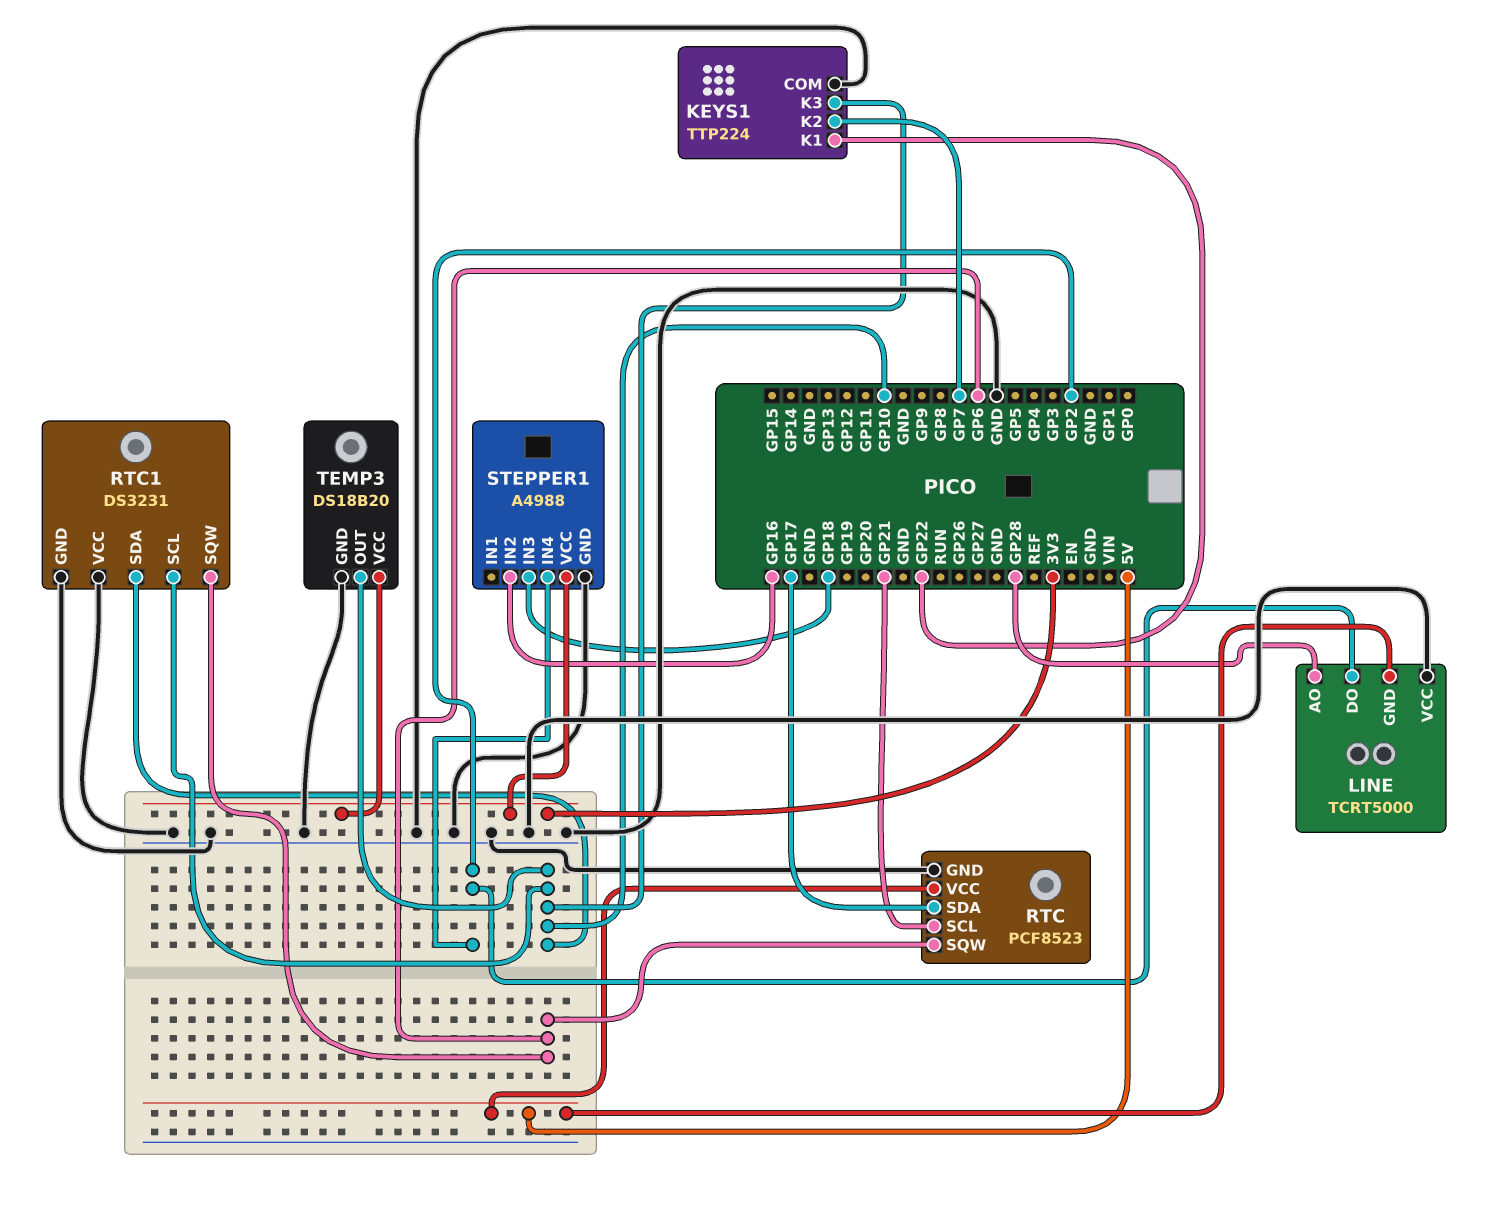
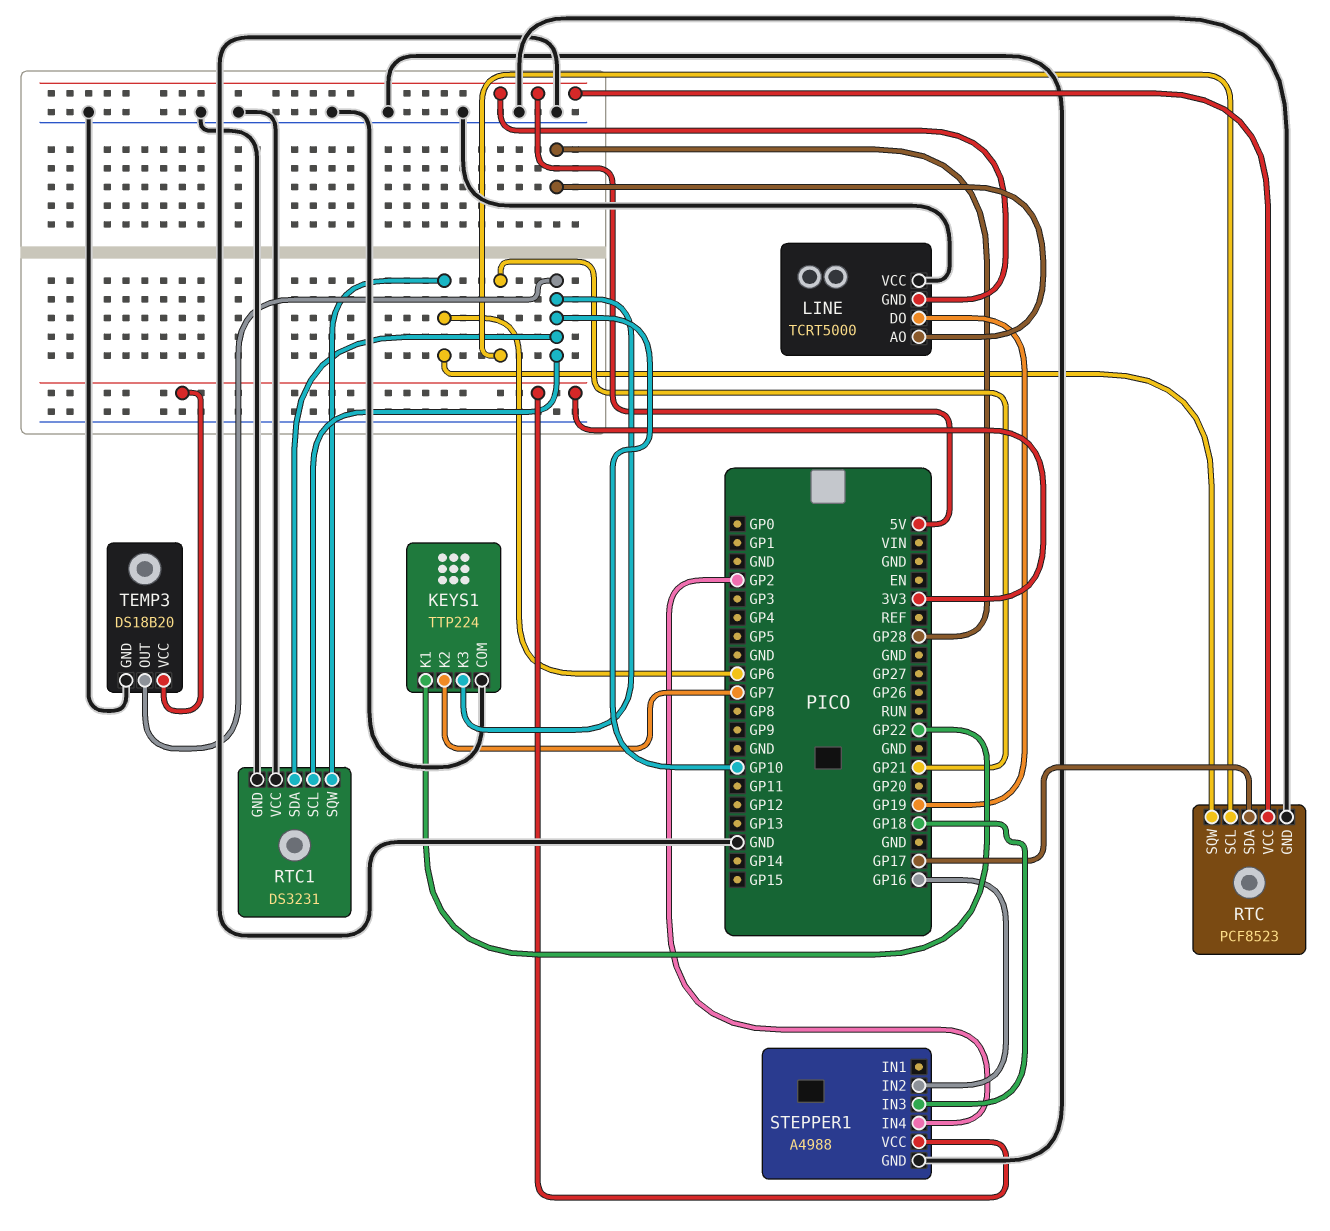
LINE pin DO: GP2 -> GP19

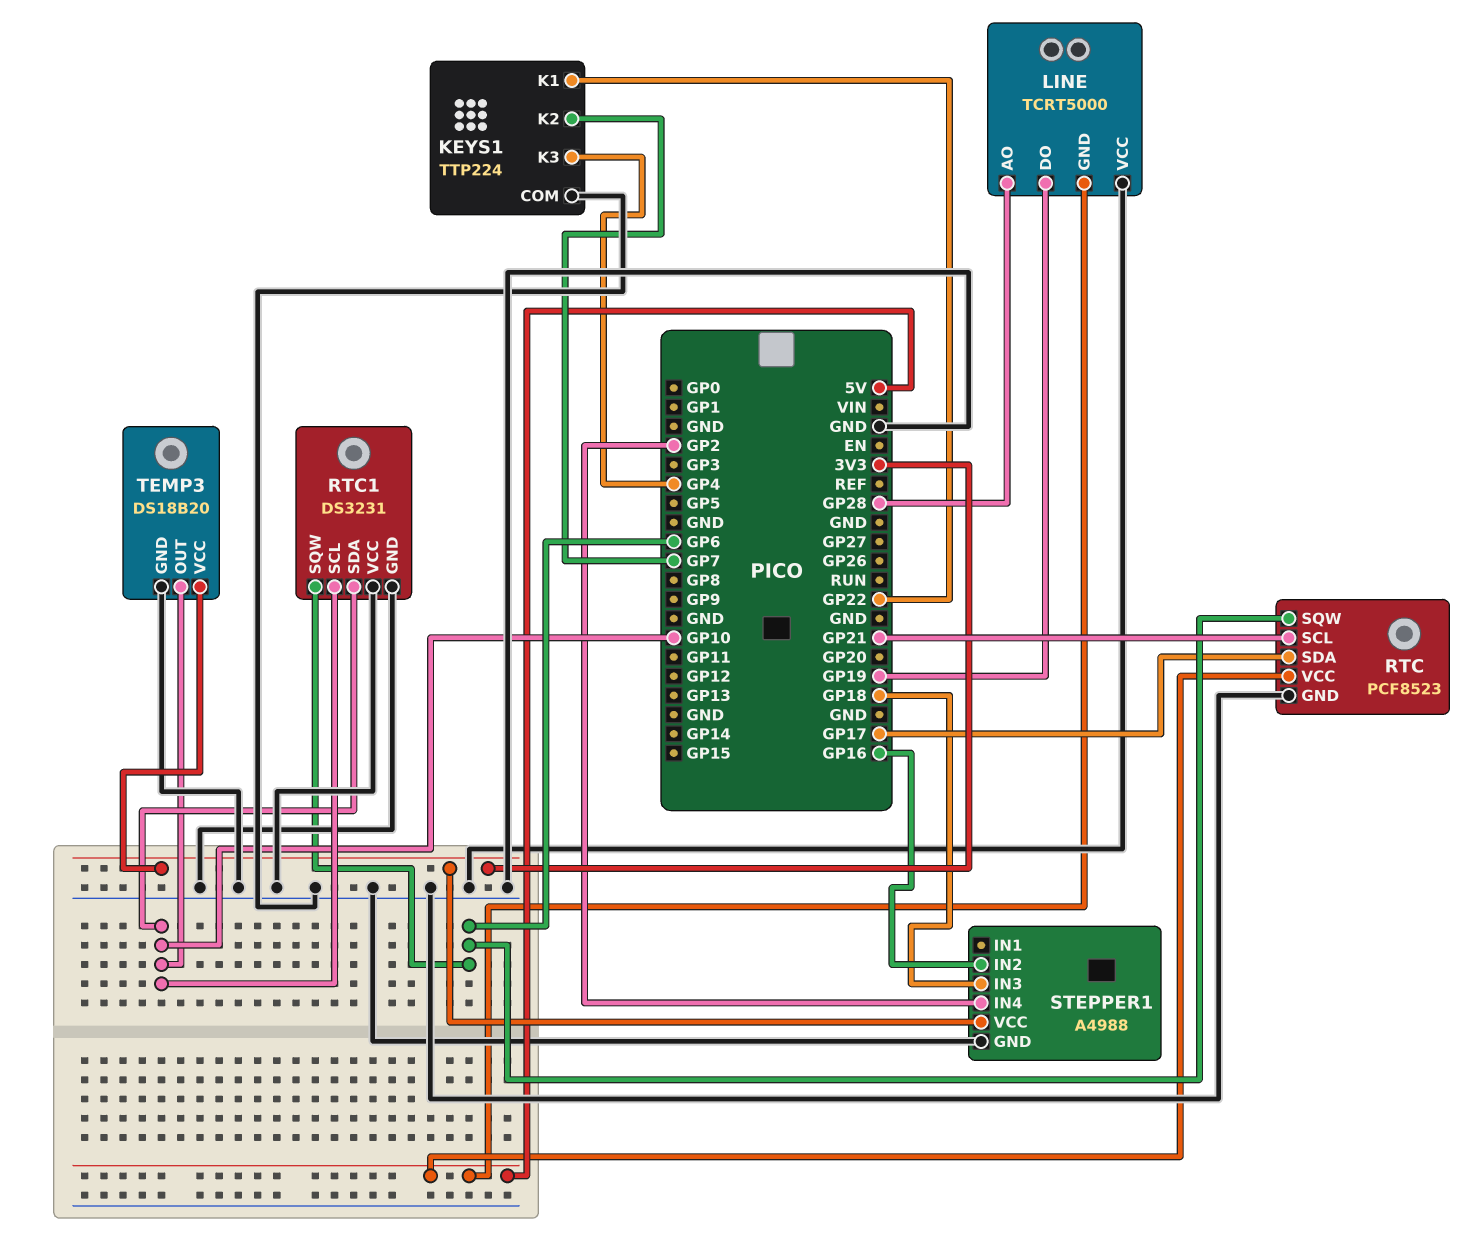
KEYS1 pin K3: GP10 -> GP4

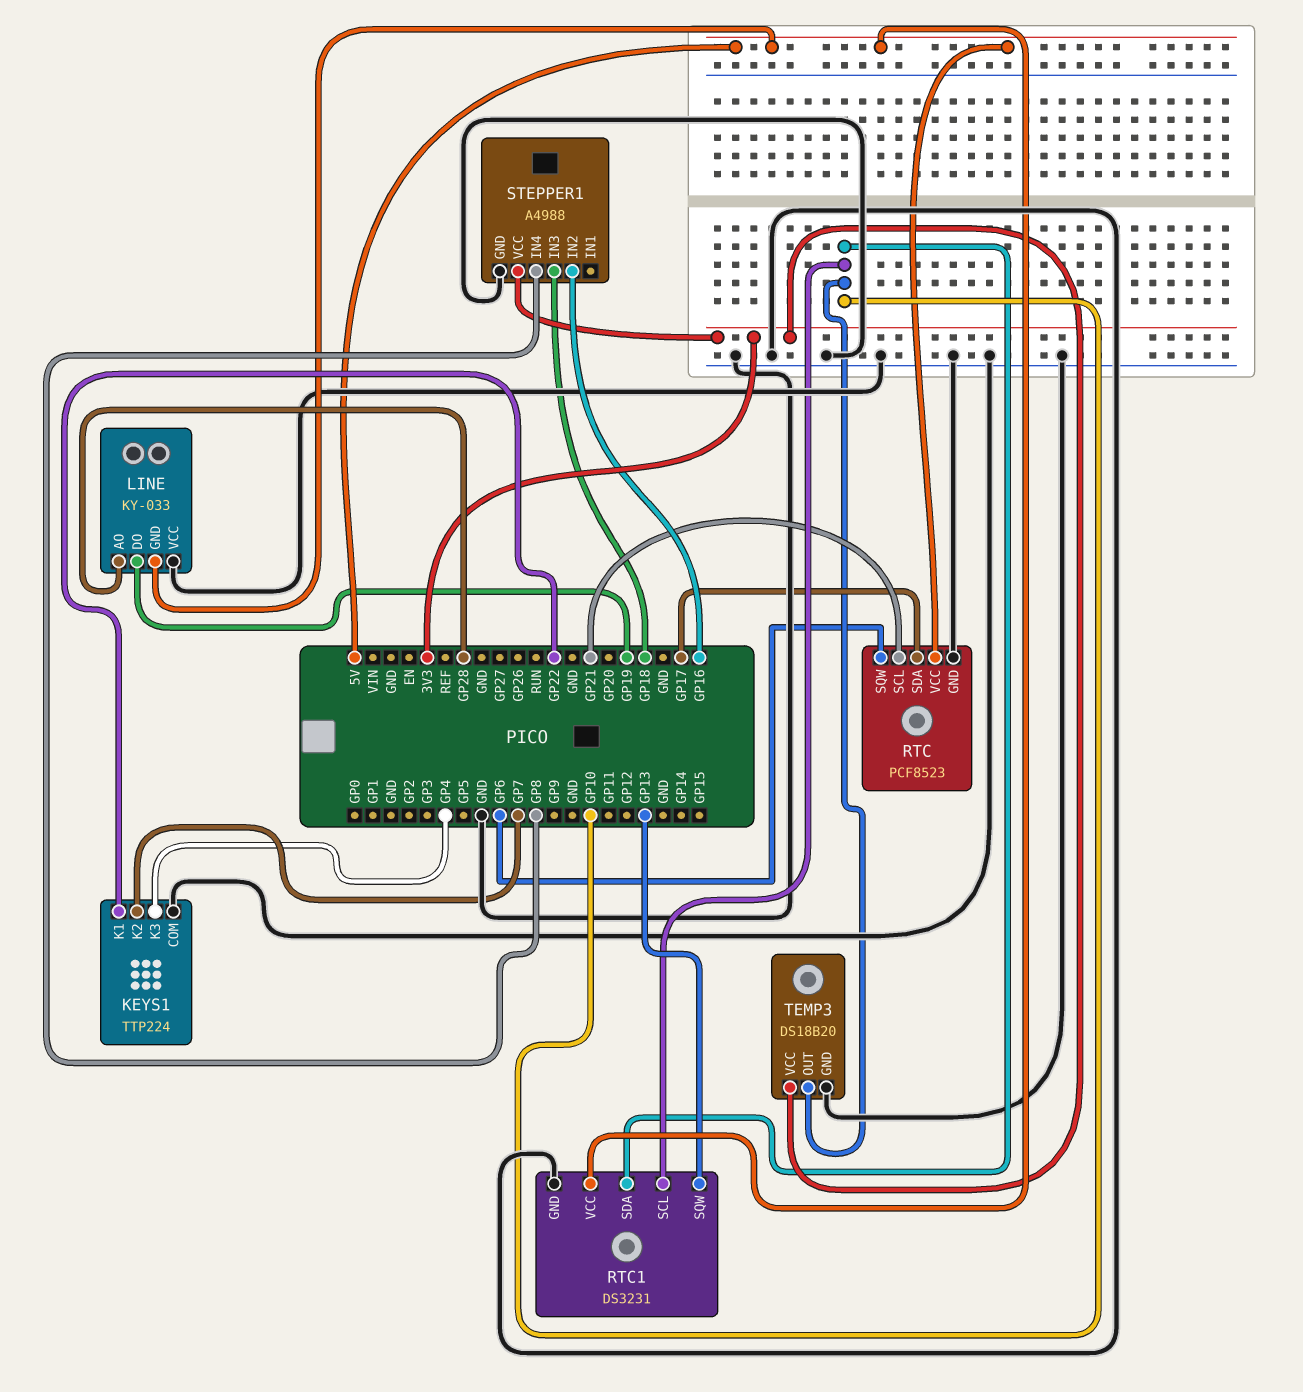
LINE: TCRT5000 -> KY-033
RTC1 pin SQW: GP6 -> GP13
RTC1 pin VCC: GND -> 5V
STEPPER1 pin IN4: GP2 -> GP8

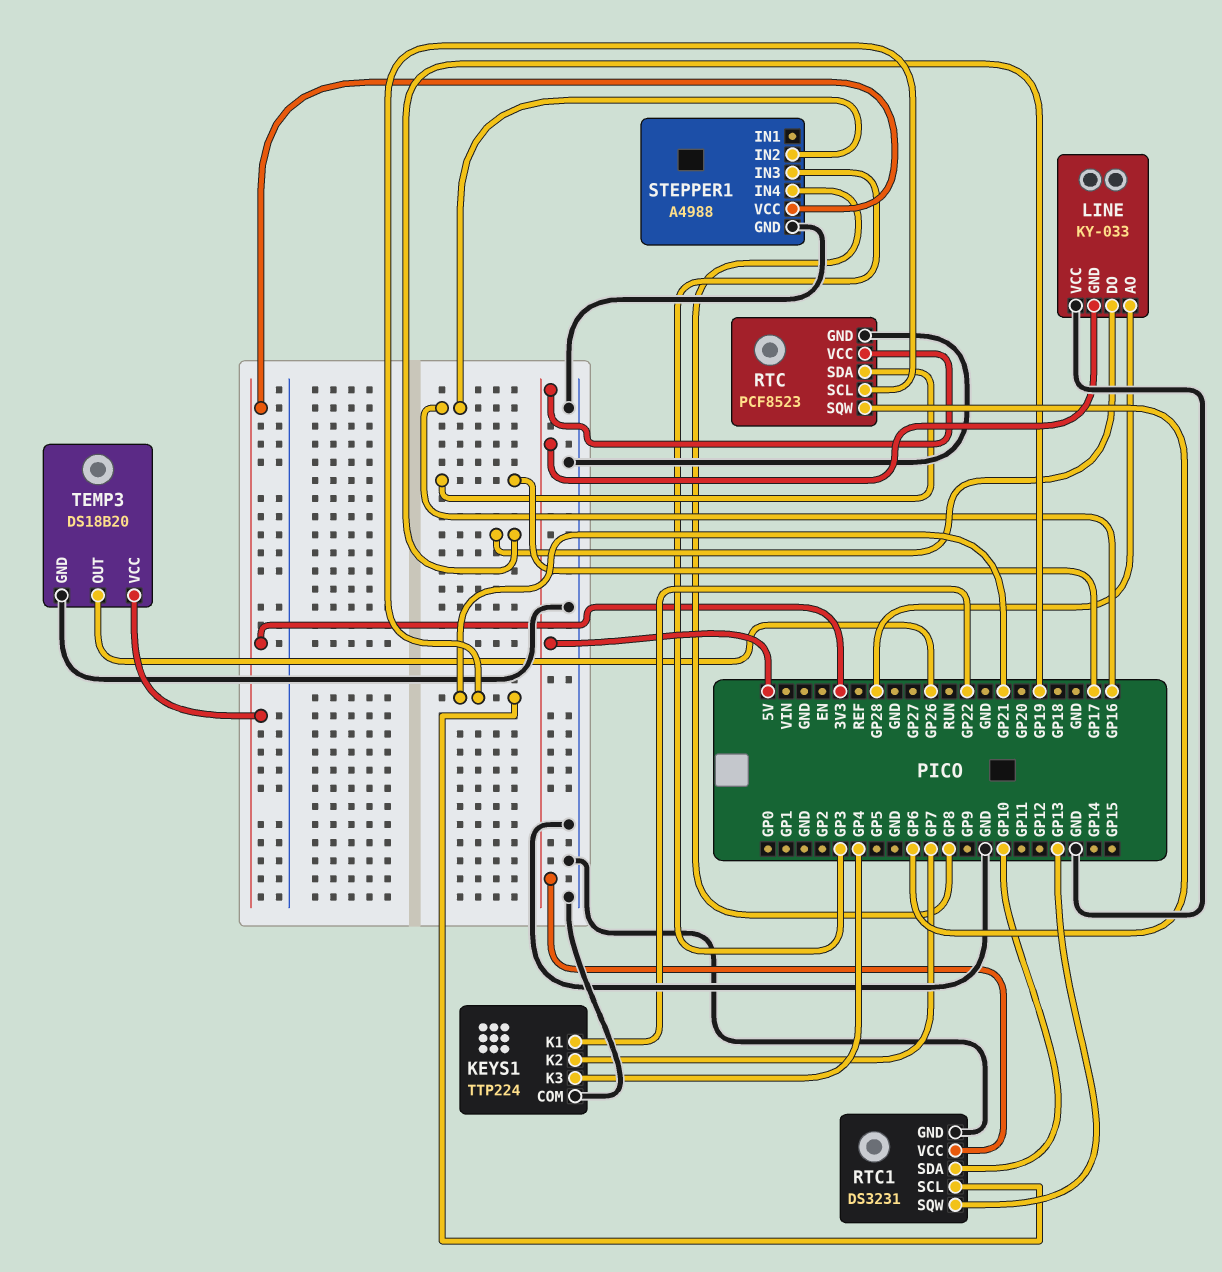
RTC1 pin SCL: GP10 -> GP21
STEPPER1 pin IN3: GP18 -> GP3
TEMP3 pin OUT: GP10 -> GP26

